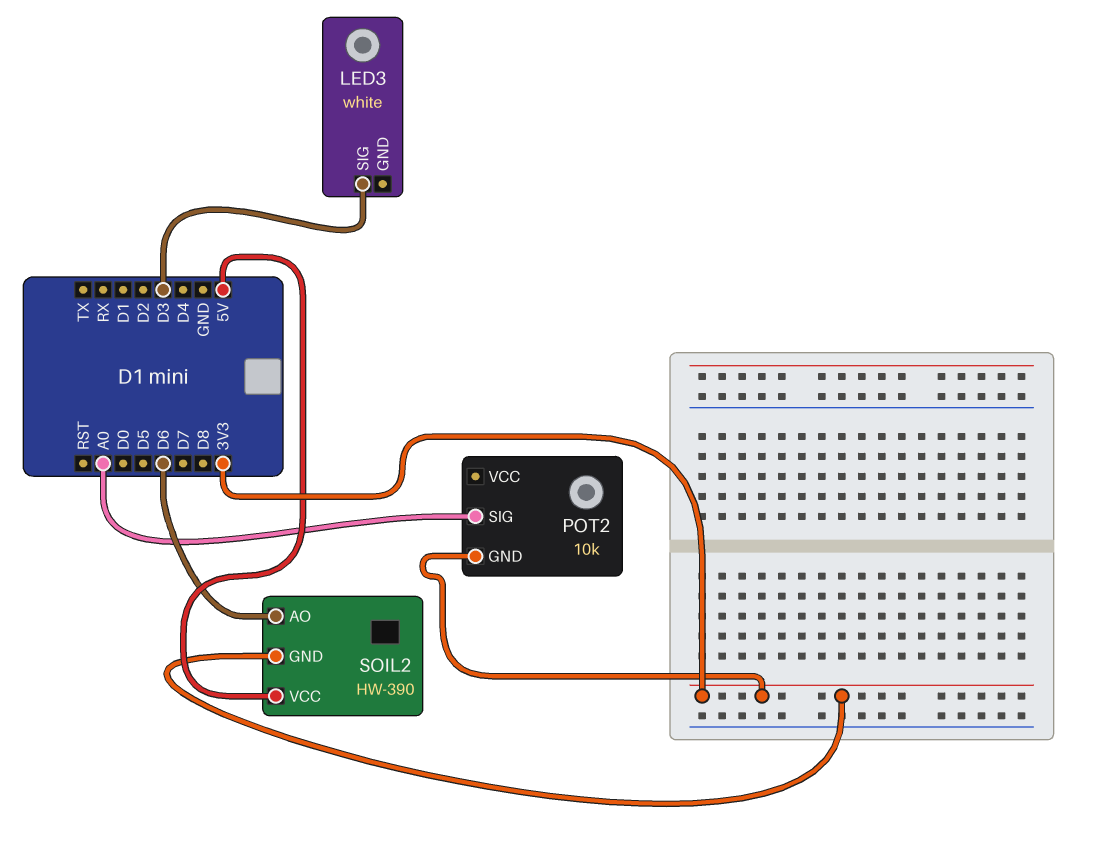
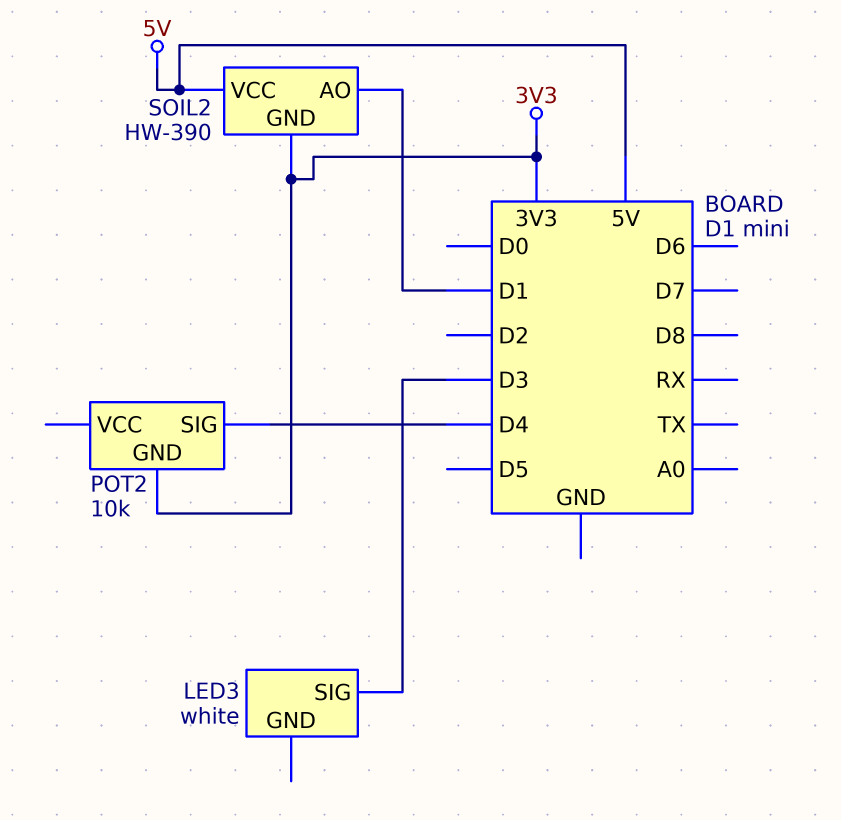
POT2 pin SIG: A0 -> D4
SOIL2 pin AO: D6 -> D1

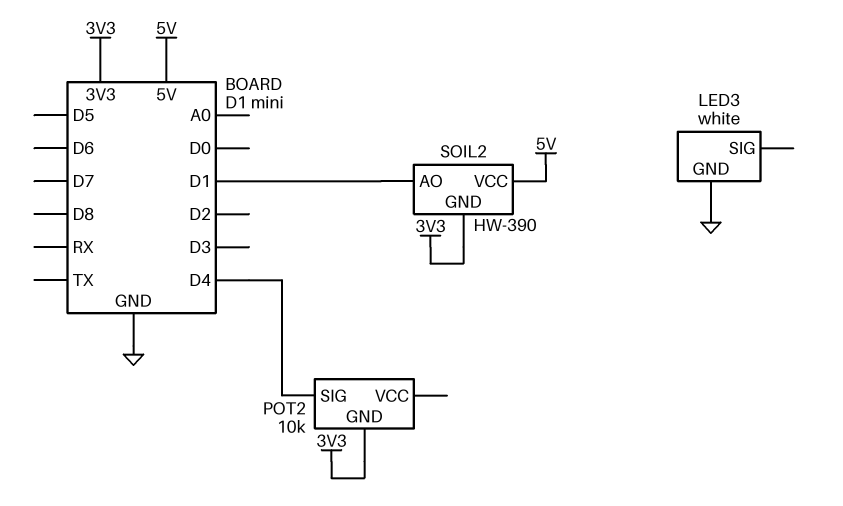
LED3 pin GND: none -> GND
LED3 pin SIG: D3 -> none

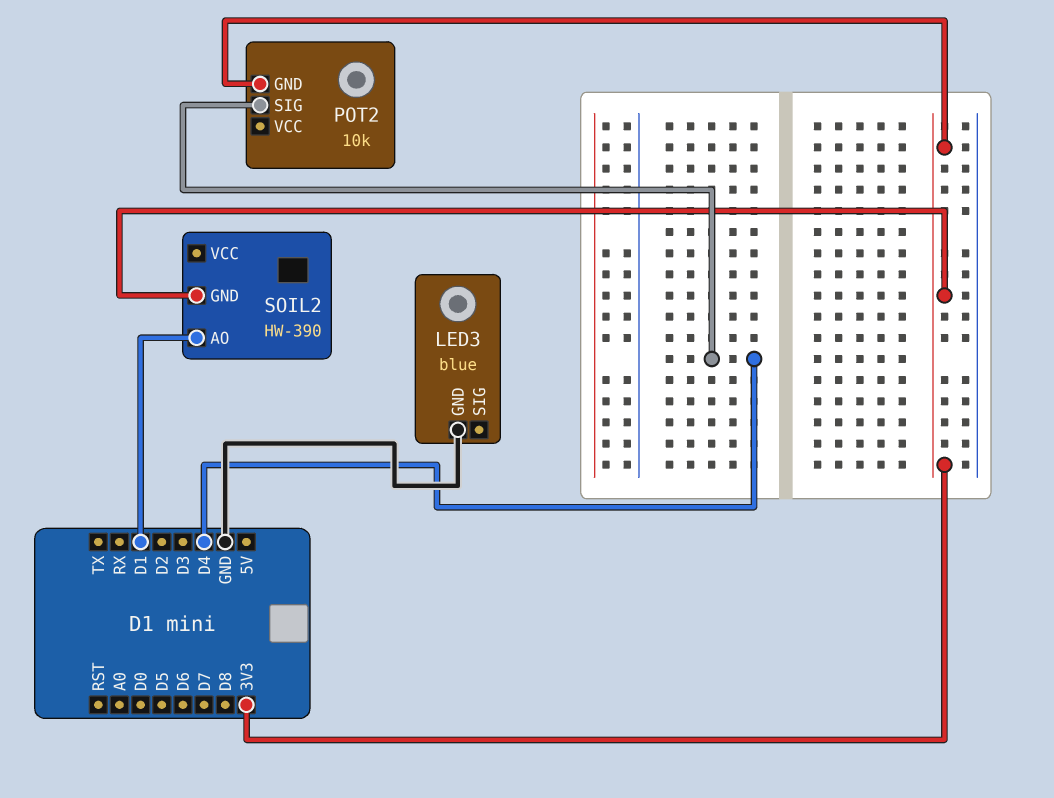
LED3: white -> blue
SOIL2 pin VCC: 5V -> none

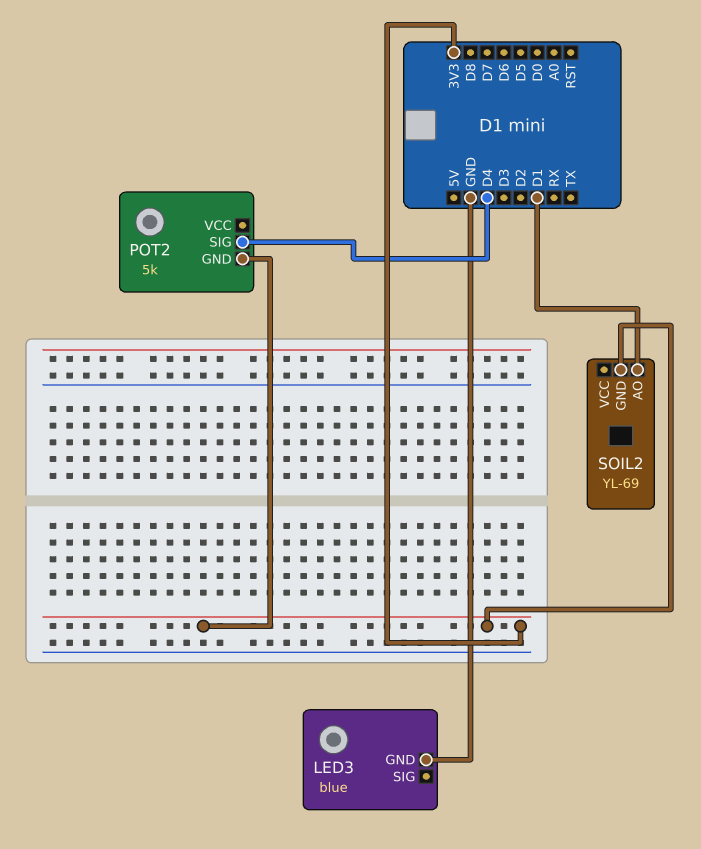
POT2: 10k -> 5k
SOIL2: HW-390 -> YL-69

